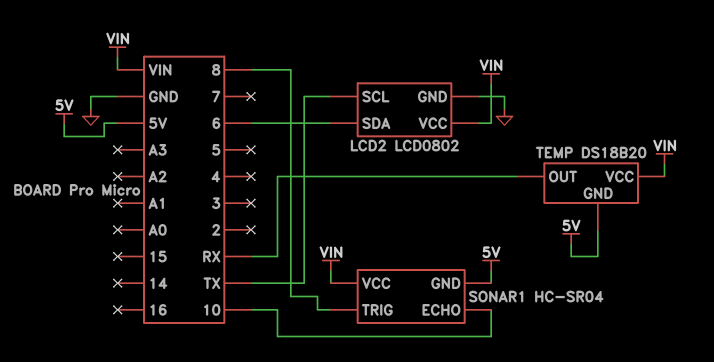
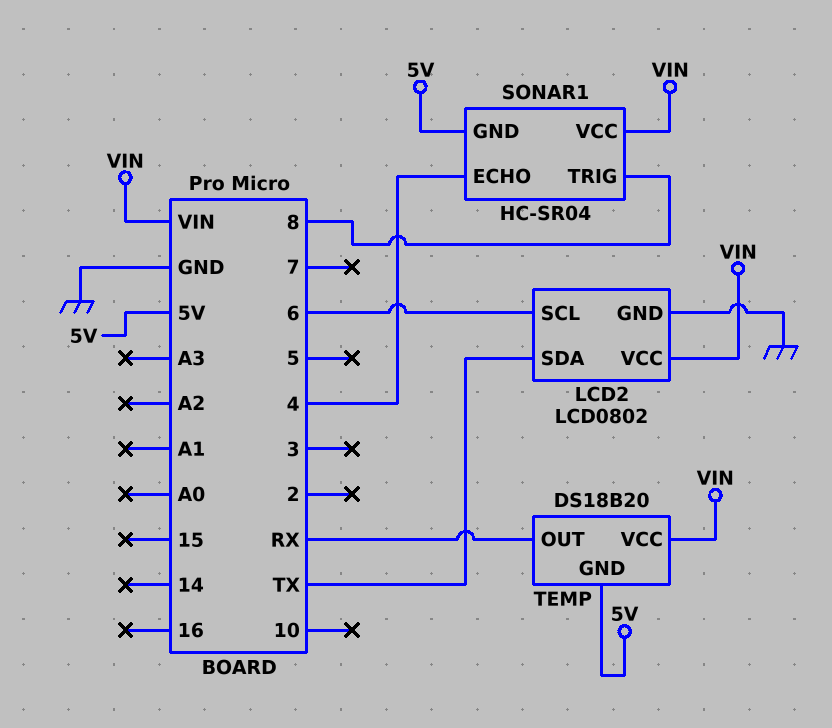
LCD2 pin SCL: TX -> 6
LCD2 pin SDA: 6 -> TX
SONAR1 pin ECHO: 10 -> 4

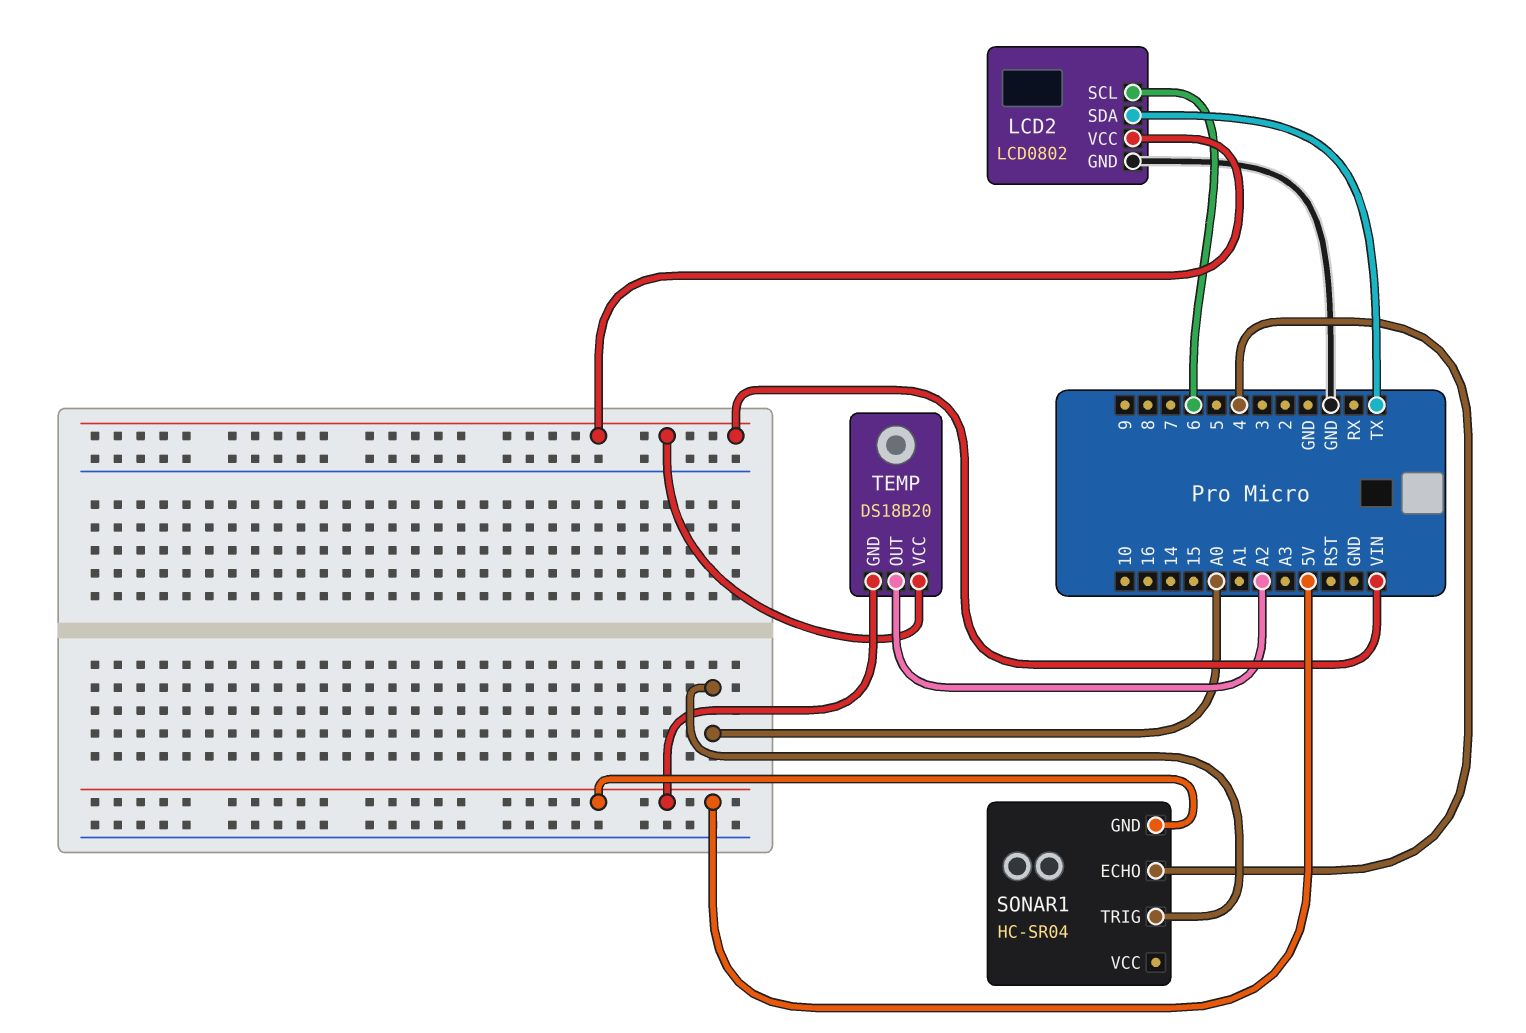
SONAR1 pin TRIG: 8 -> A0
SONAR1 pin VCC: VIN -> none
TEMP pin OUT: RX -> A2

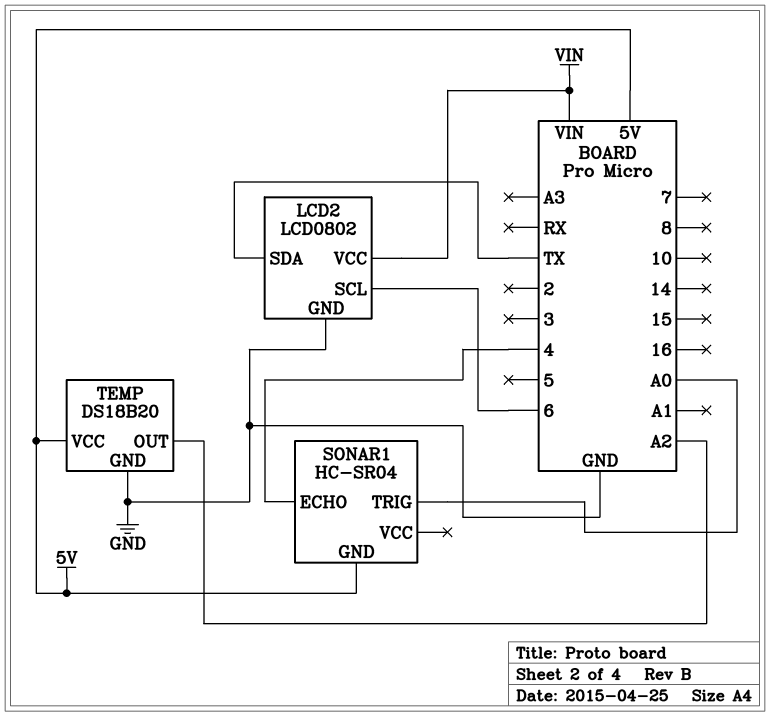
TEMP pin GND: 5V -> GND
TEMP pin VCC: VIN -> 5V

